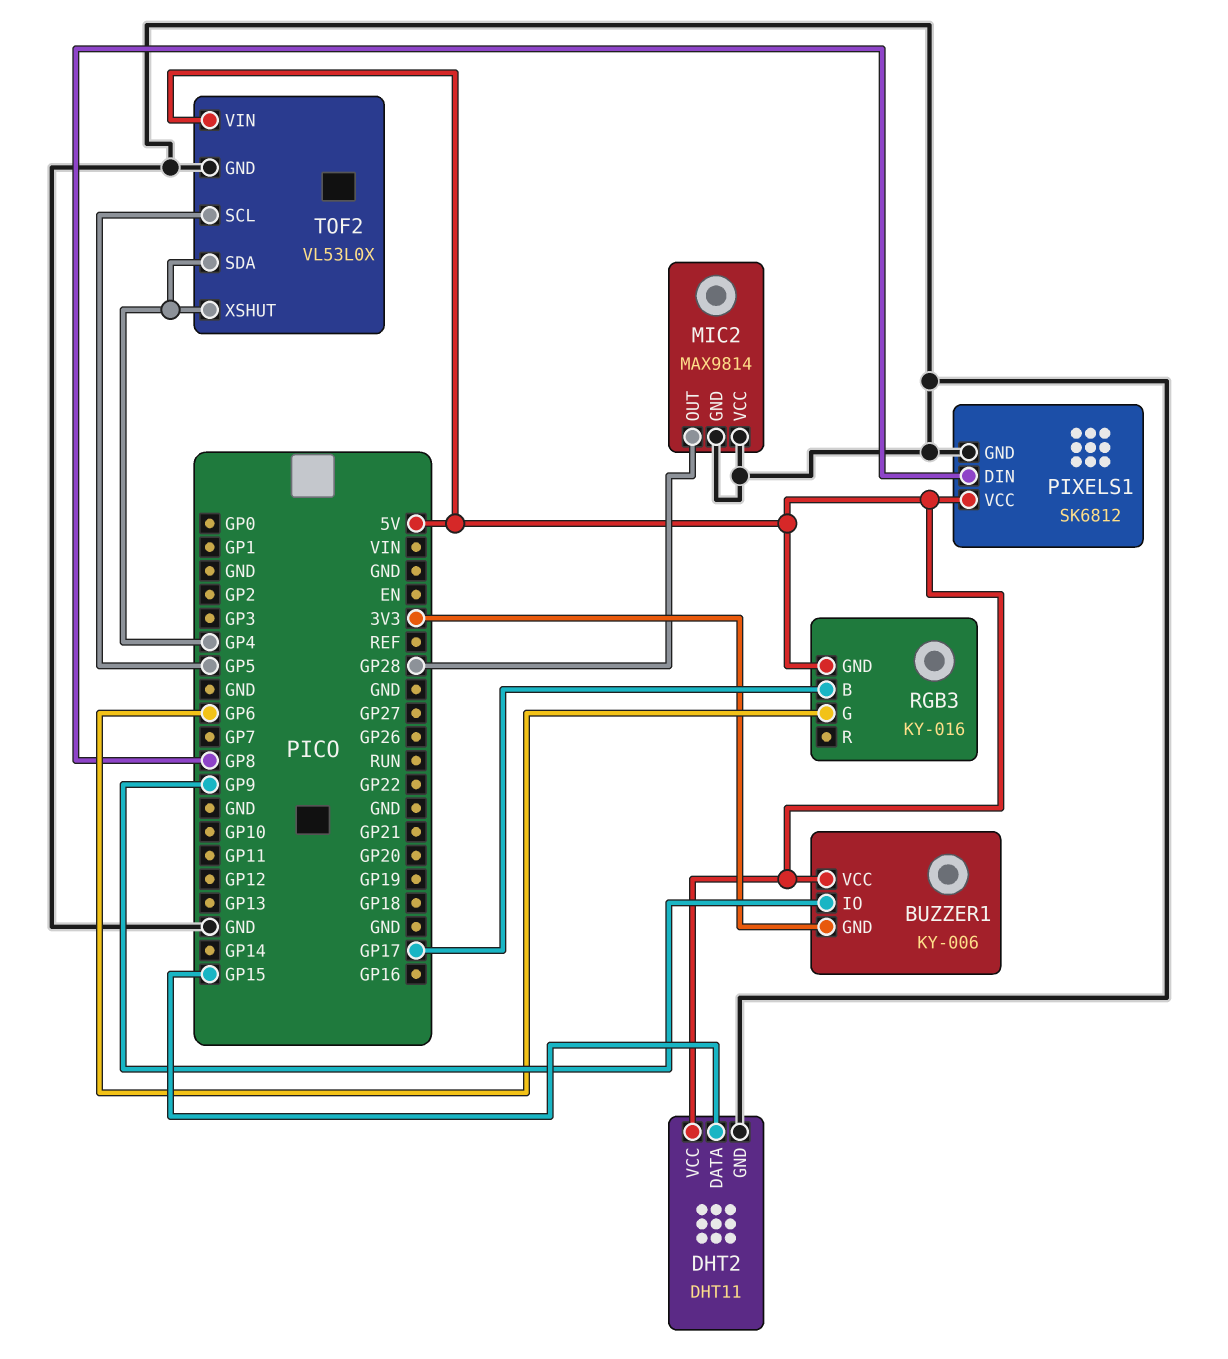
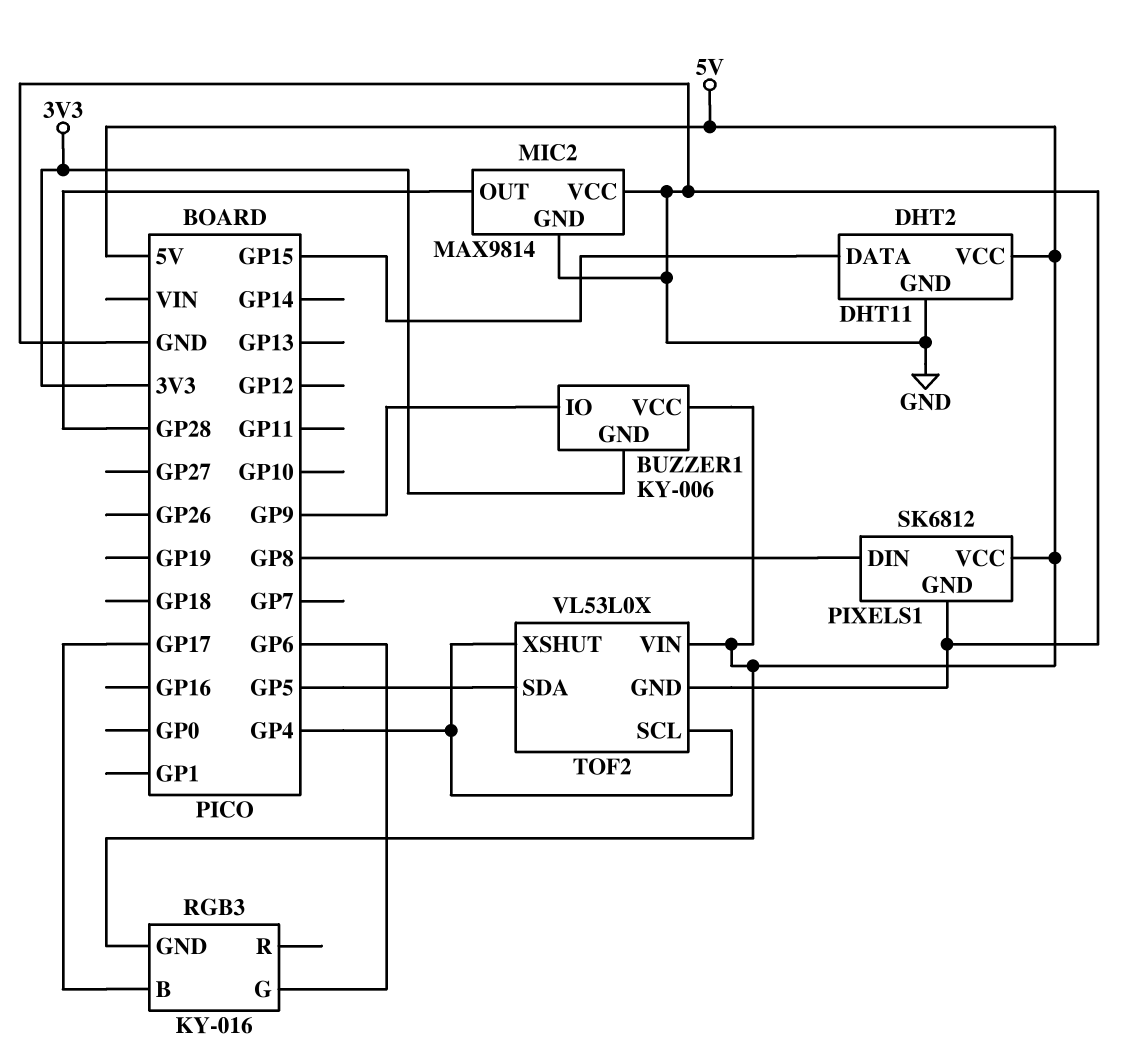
TOF2 pin SCL: GP5 -> GP4
TOF2 pin SDA: GP4 -> GP5

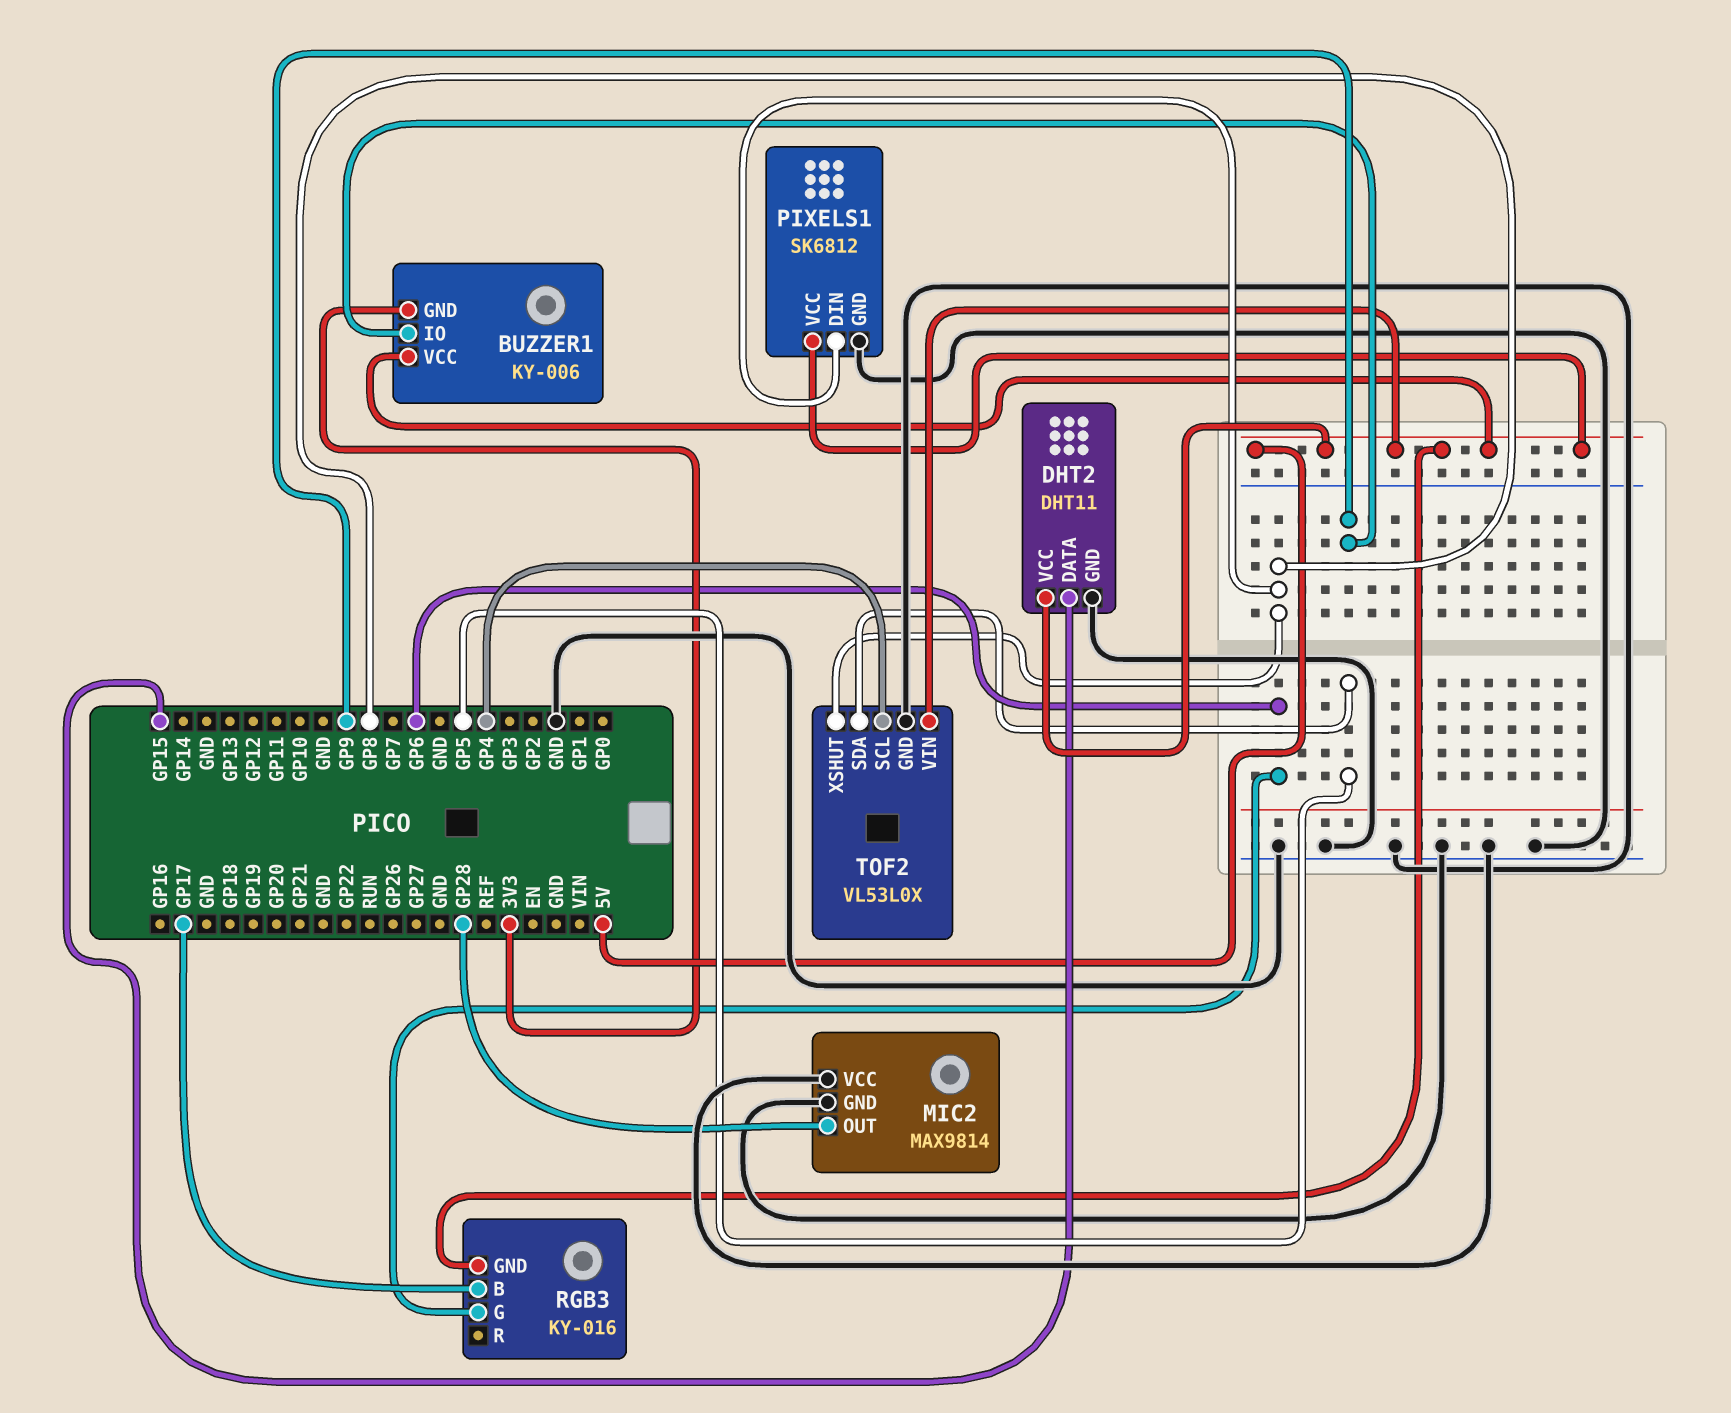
TOF2 pin XSHUT: GP4 -> GP8

